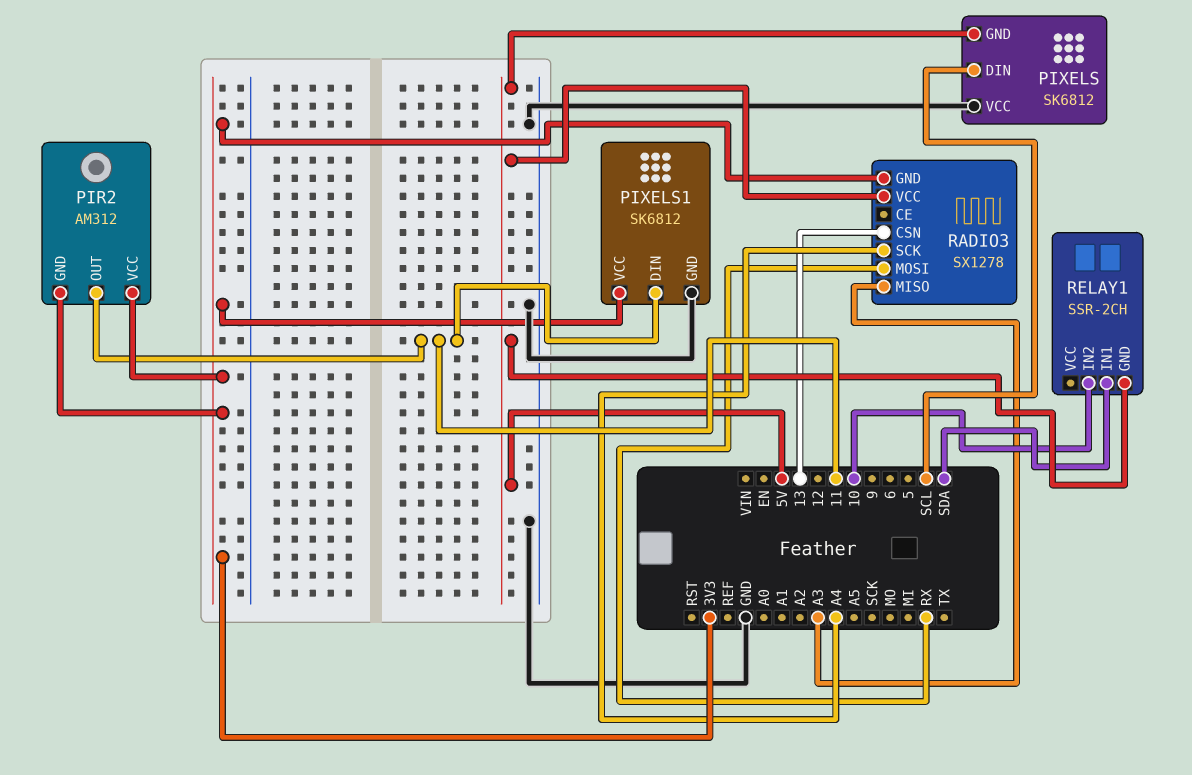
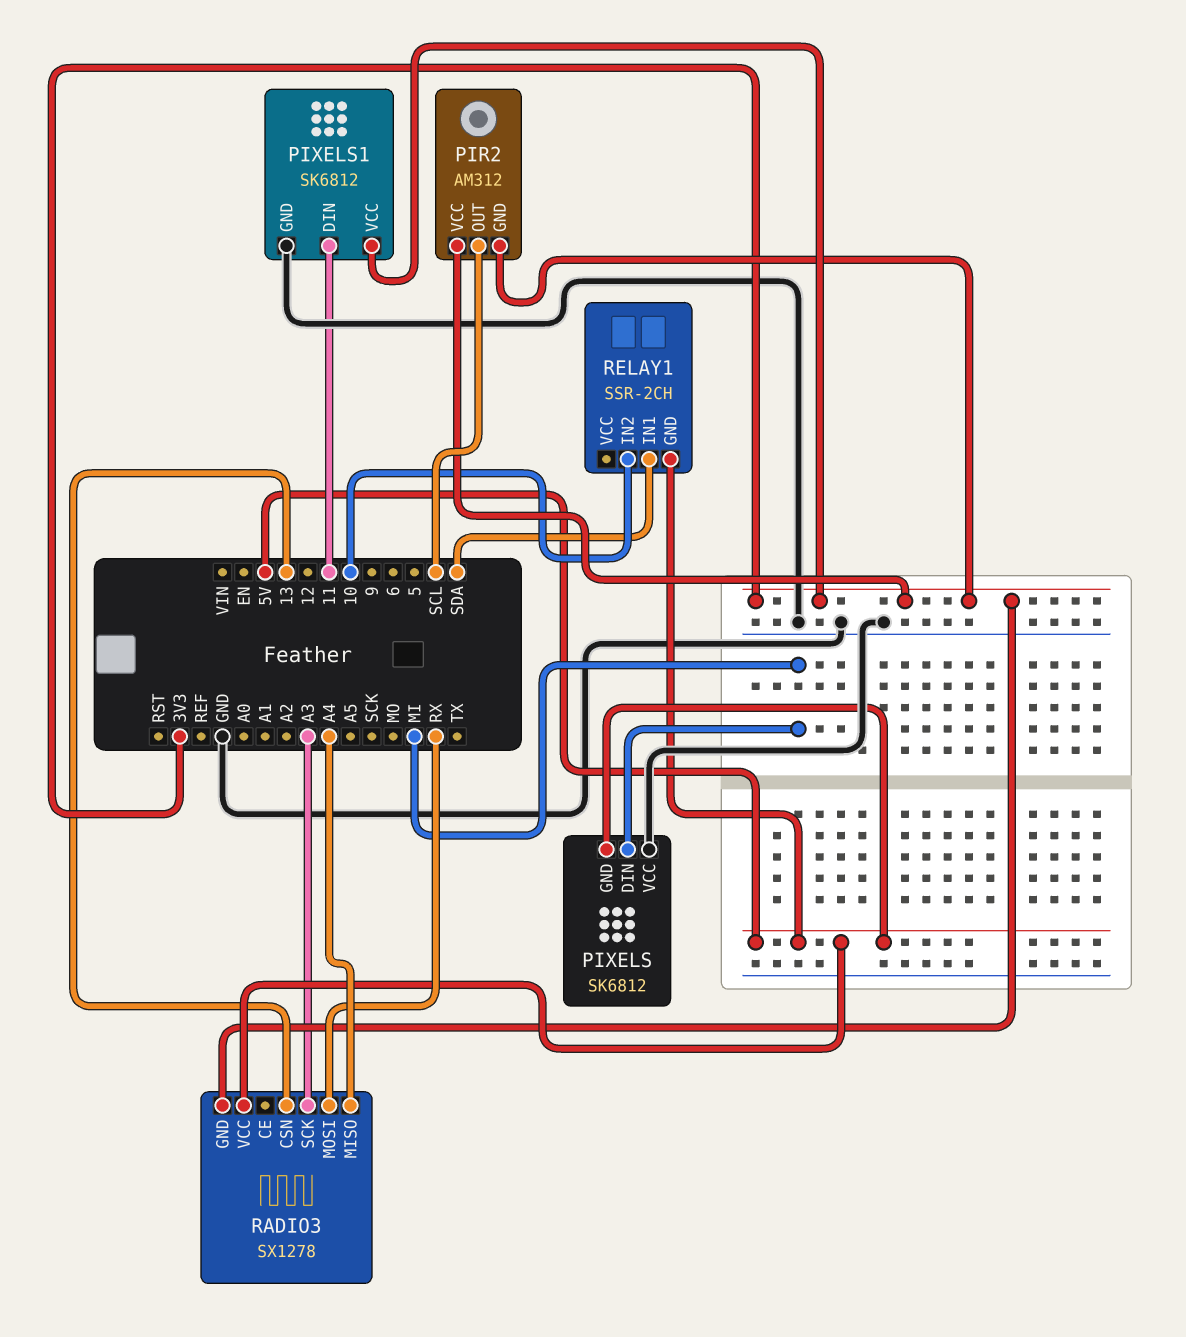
PIR2 pin OUT: 11 -> SCL
PIXELS pin DIN: SCL -> MI
RADIO3 pin MISO: A3 -> A4
RADIO3 pin SCK: A4 -> A3

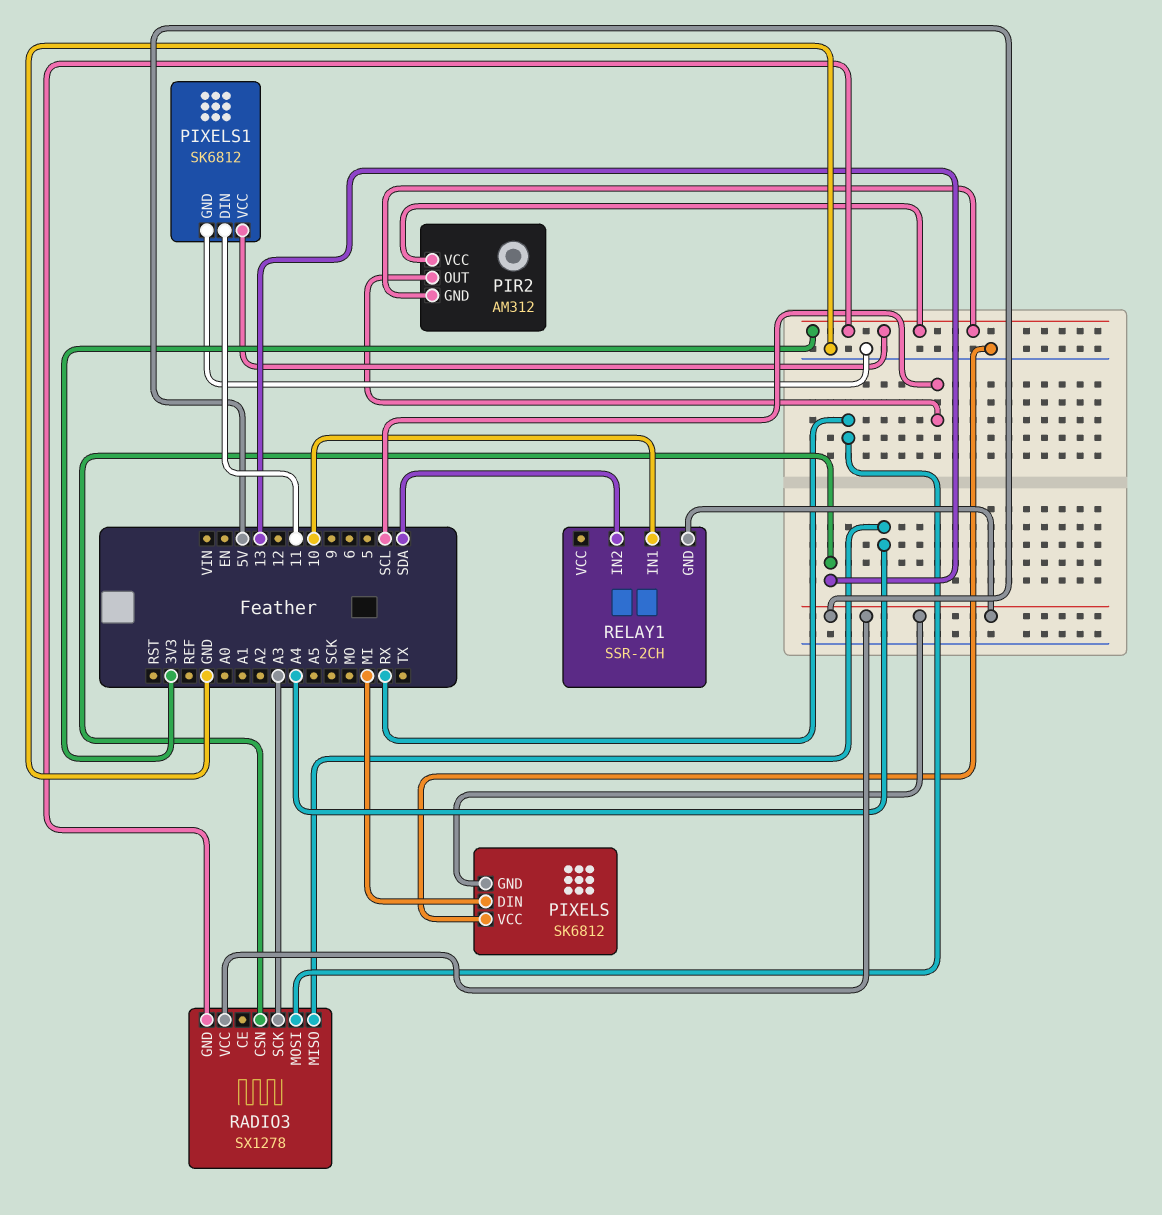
RELAY1 pin IN1: SDA -> 10
RELAY1 pin IN2: 10 -> SDA

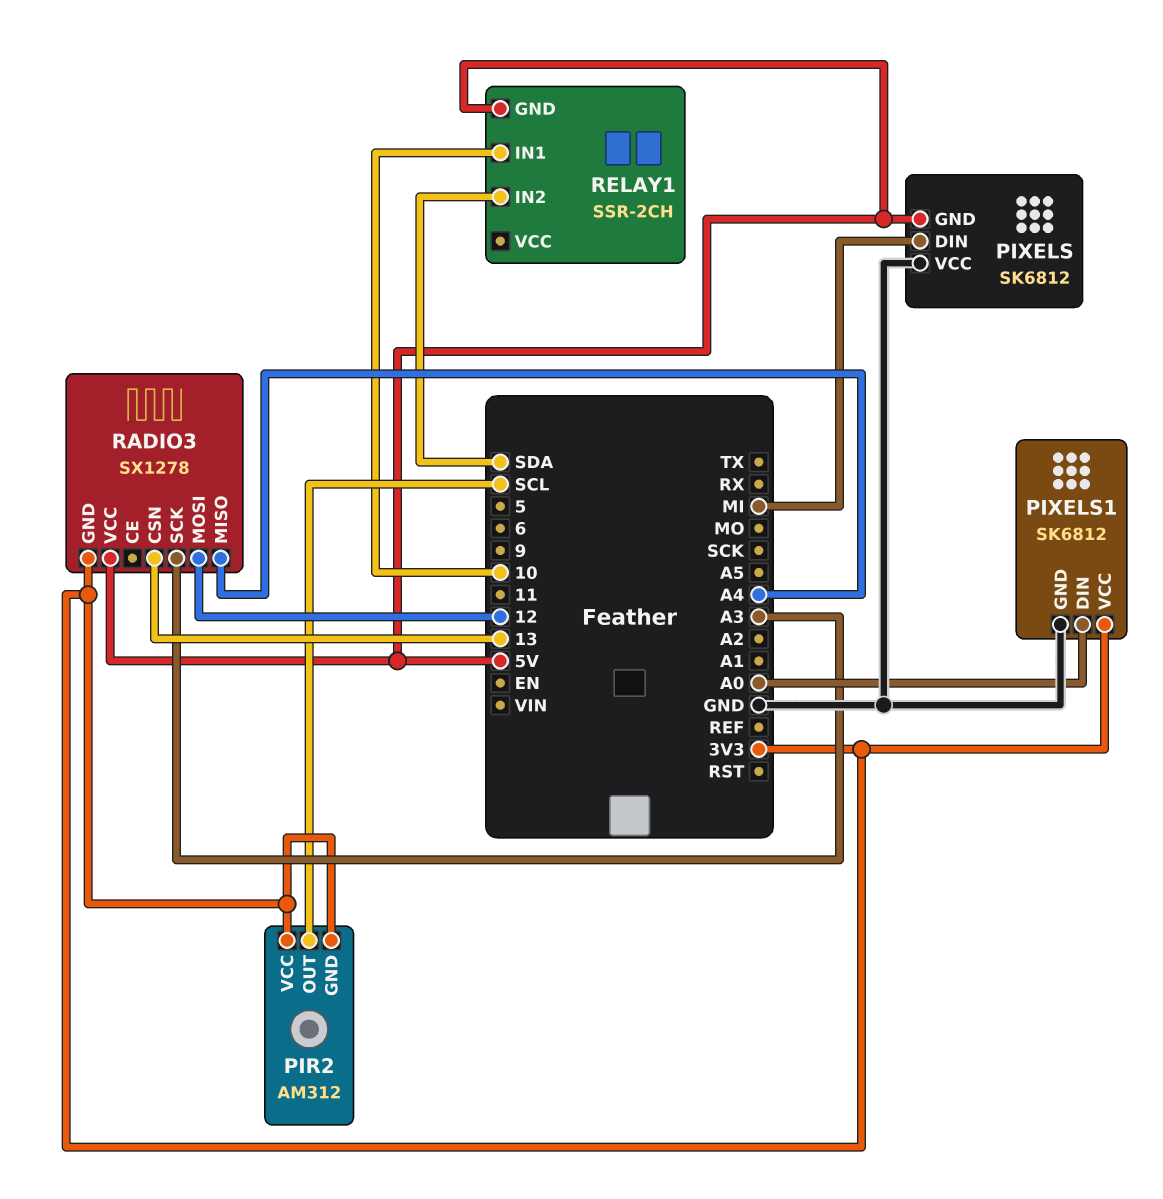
PIXELS1 pin DIN: 11 -> A0
RADIO3 pin MOSI: RX -> 12

